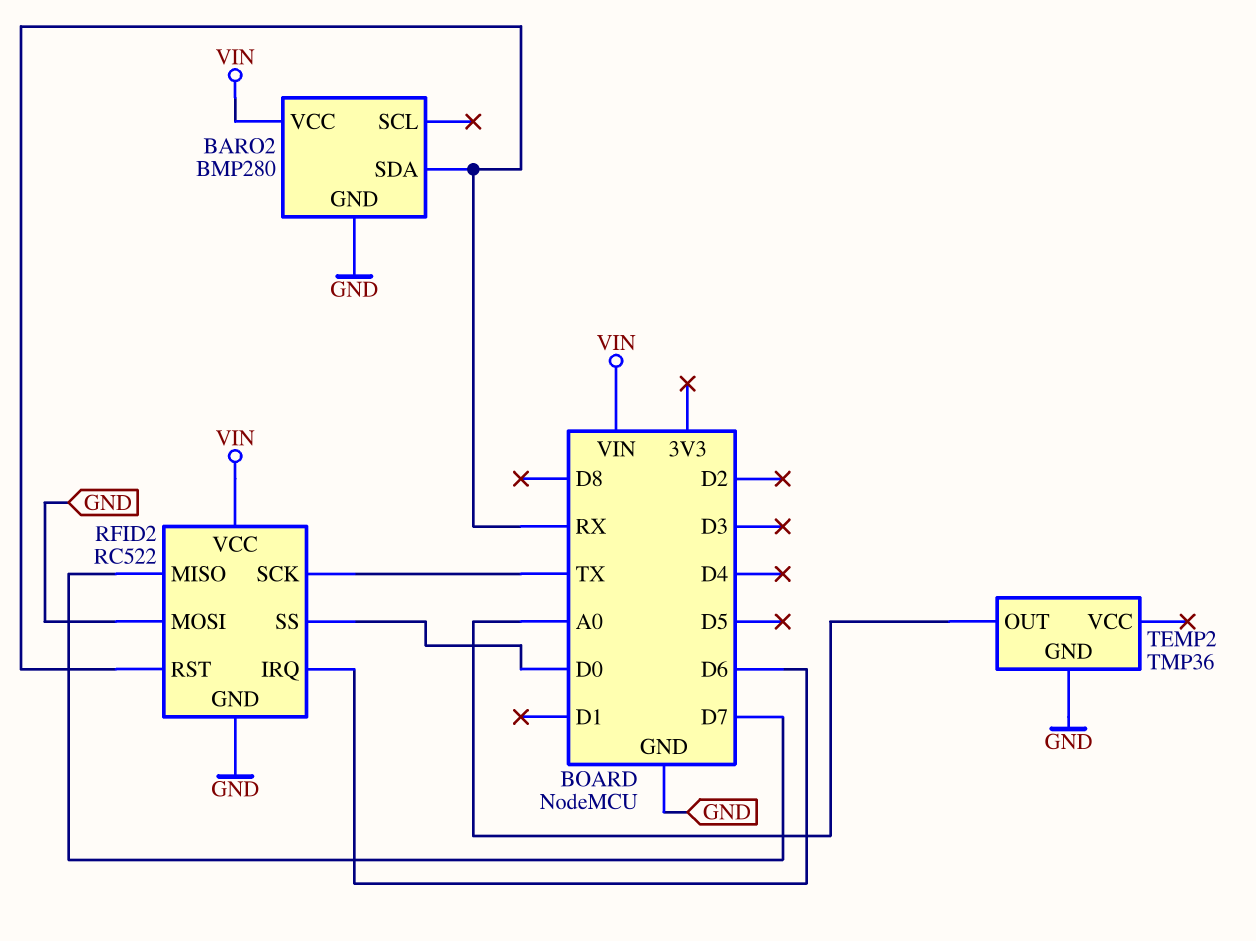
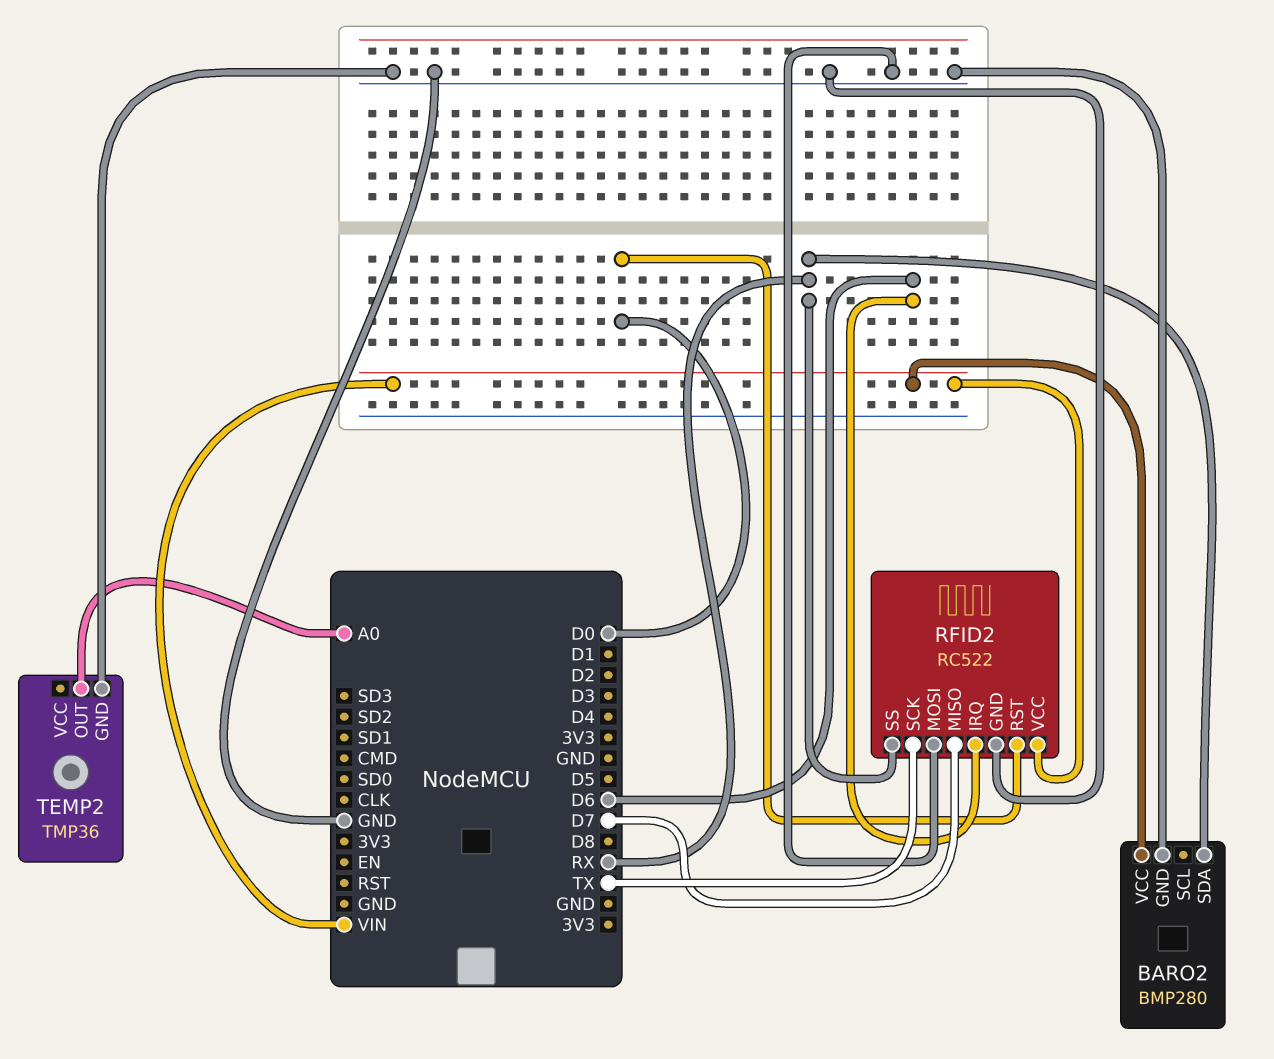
RFID2 pin RST: RX -> D0
RFID2 pin SS: D0 -> RX

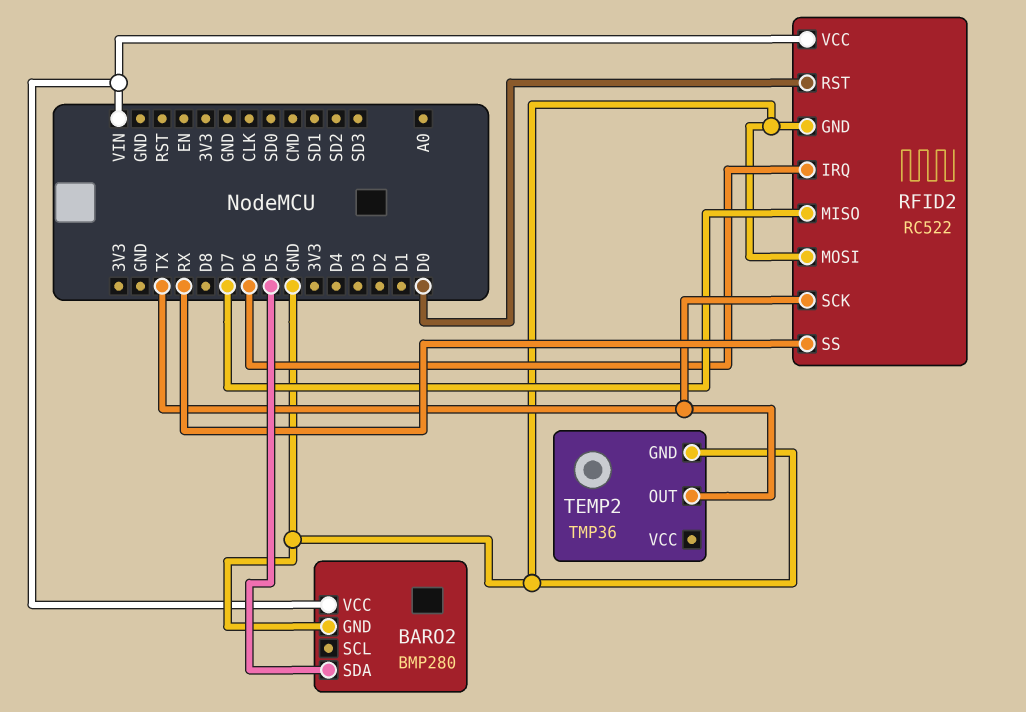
BARO2 pin SDA: RX -> D5
TEMP2 pin OUT: A0 -> TX

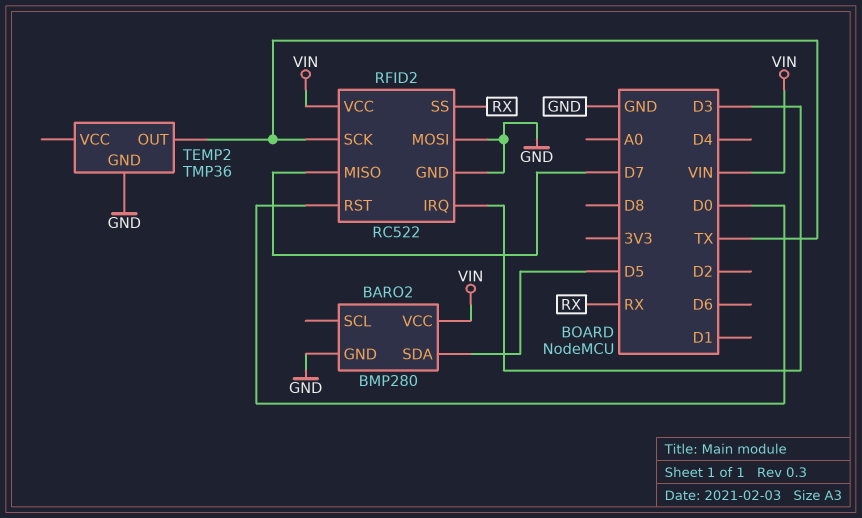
RFID2 pin IRQ: D6 -> D3

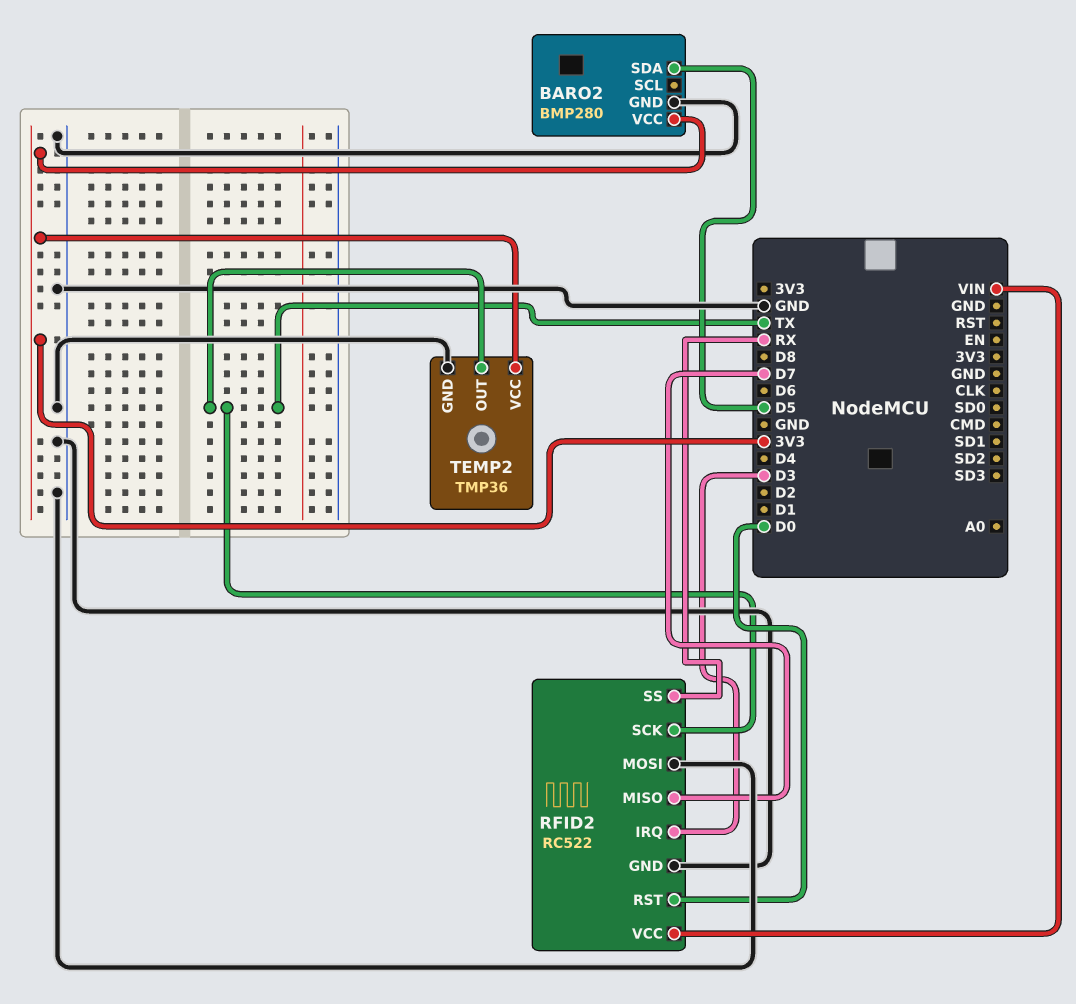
BARO2 pin VCC: VIN -> 3V3
TEMP2 pin VCC: none -> 3V3

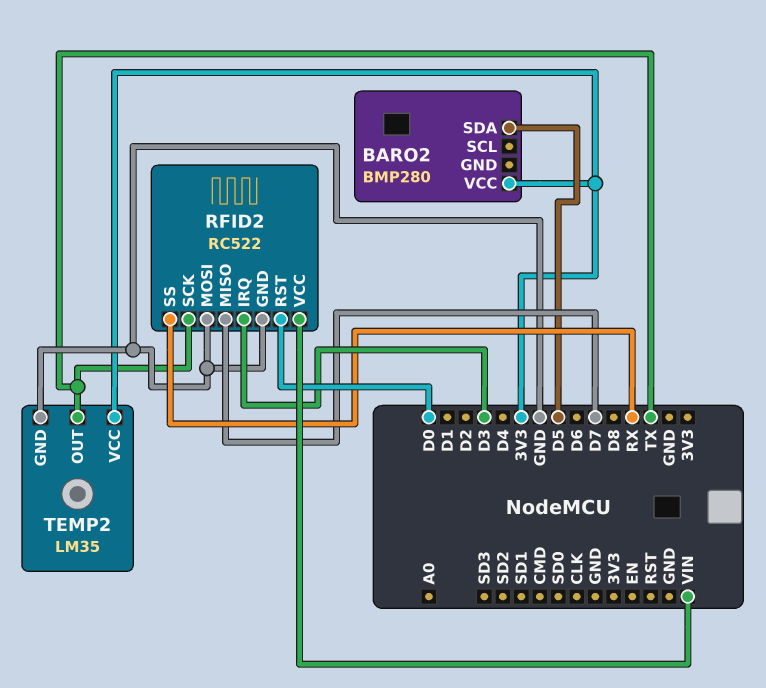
BARO2 pin GND: GND -> none
TEMP2: TMP36 -> LM35

